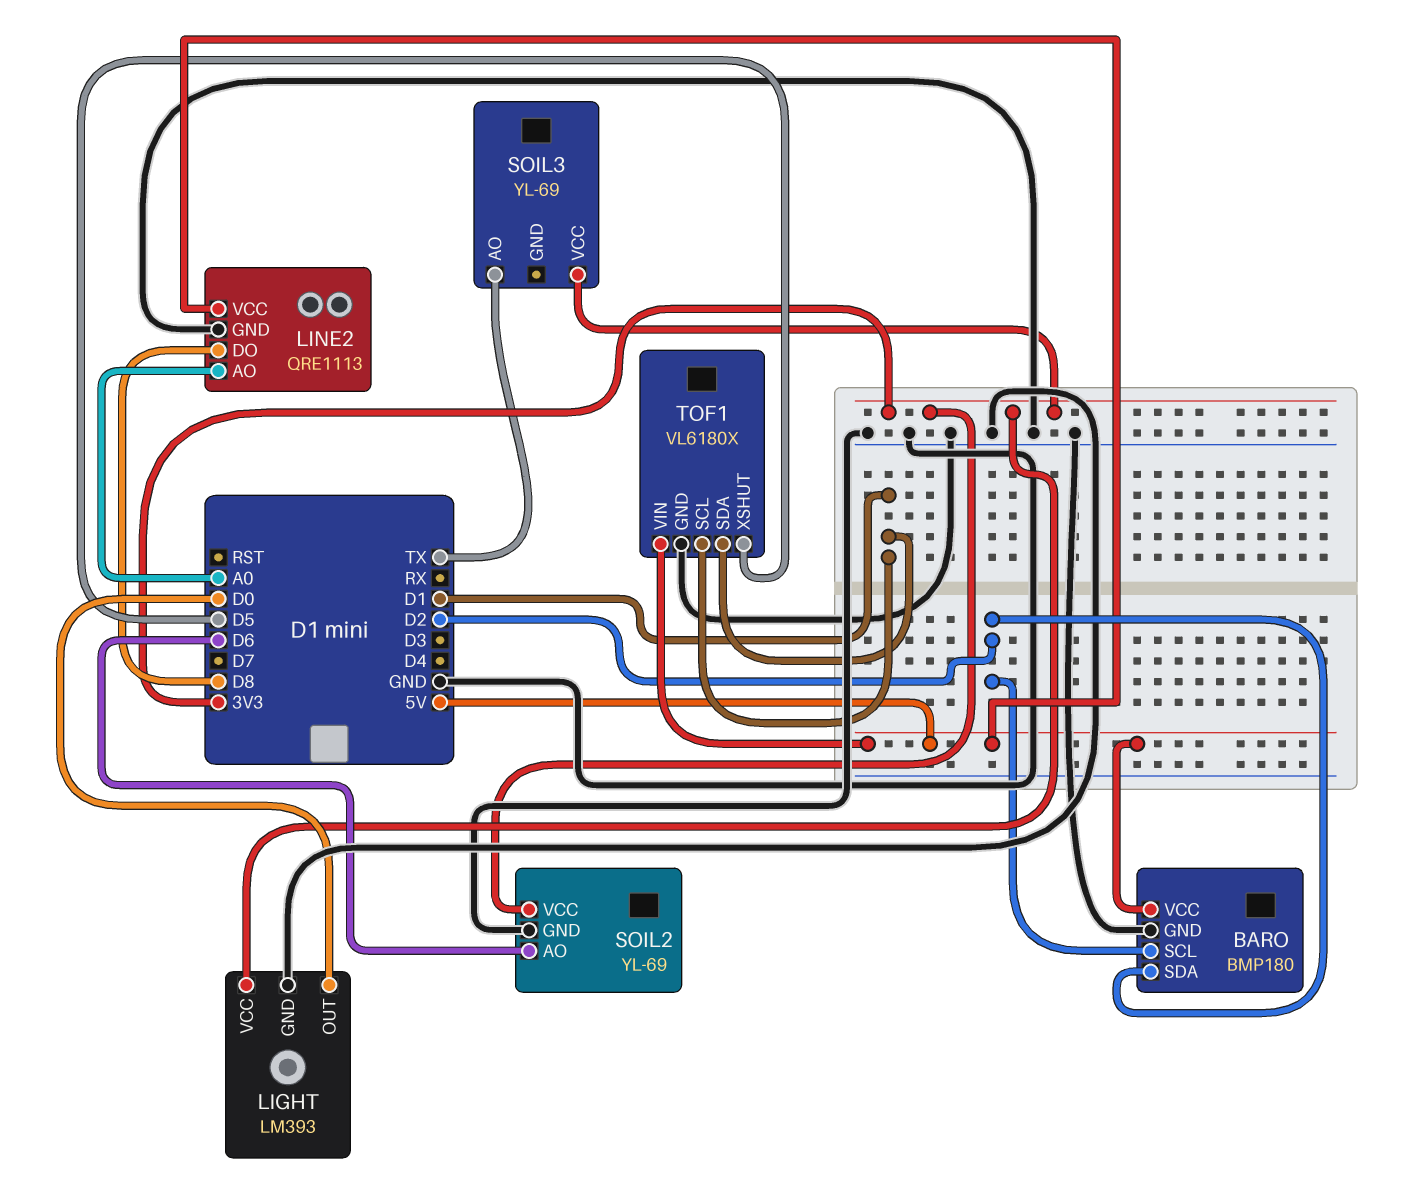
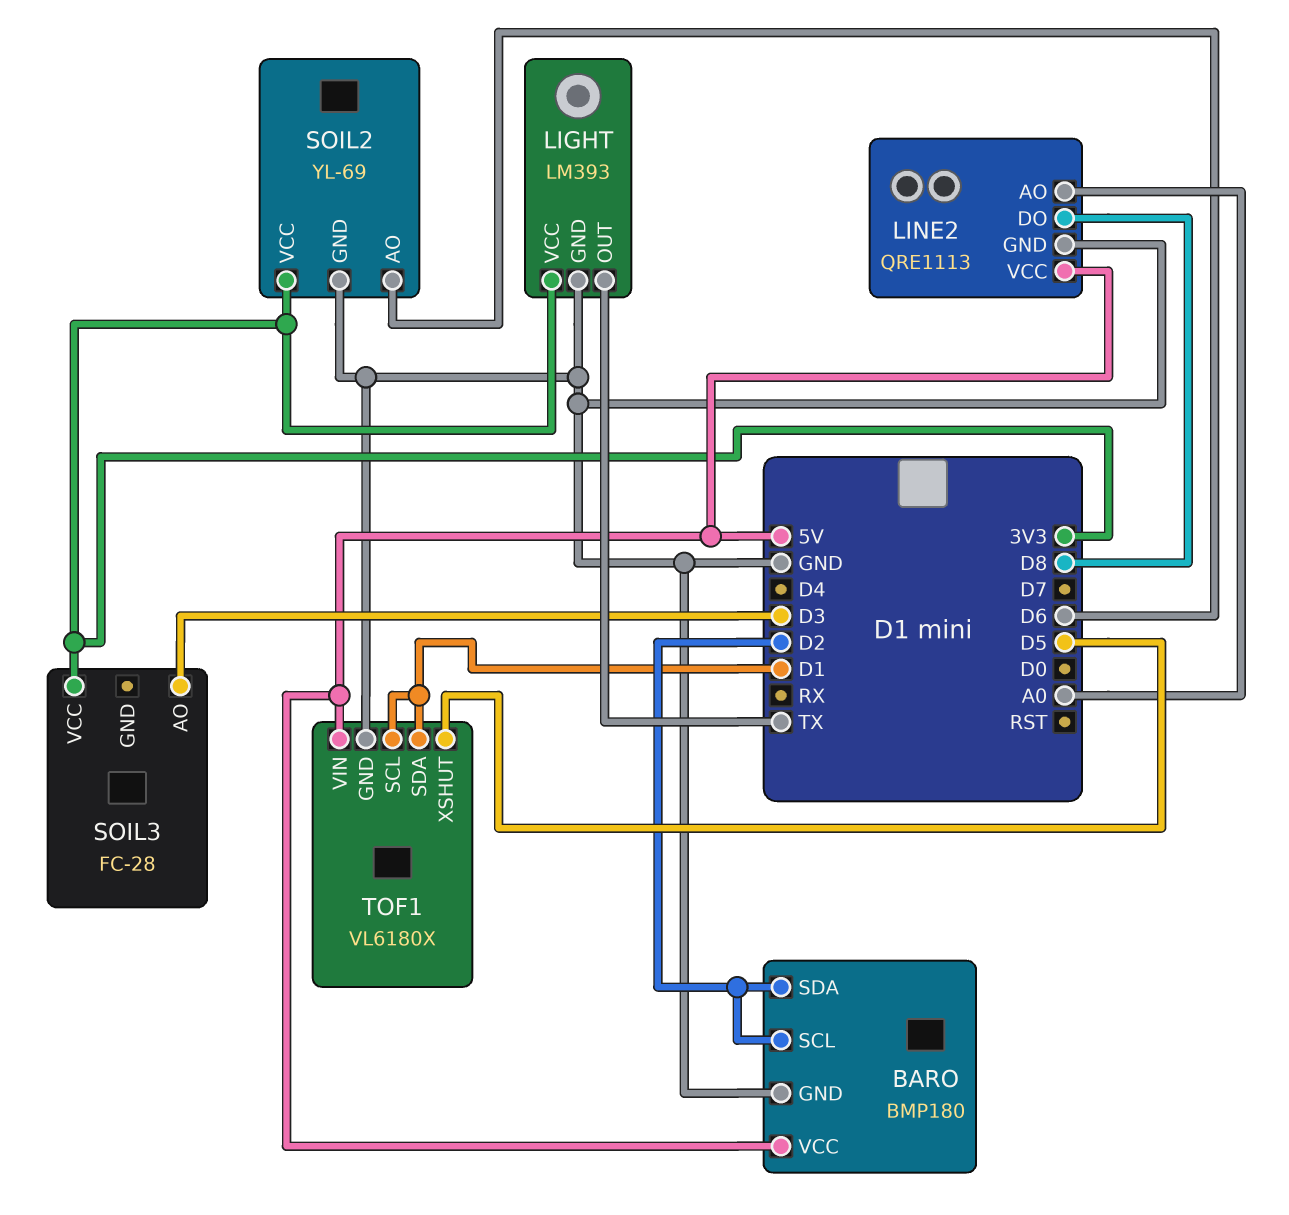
LIGHT pin OUT: D0 -> TX
SOIL3: YL-69 -> FC-28
SOIL3 pin AO: TX -> D3

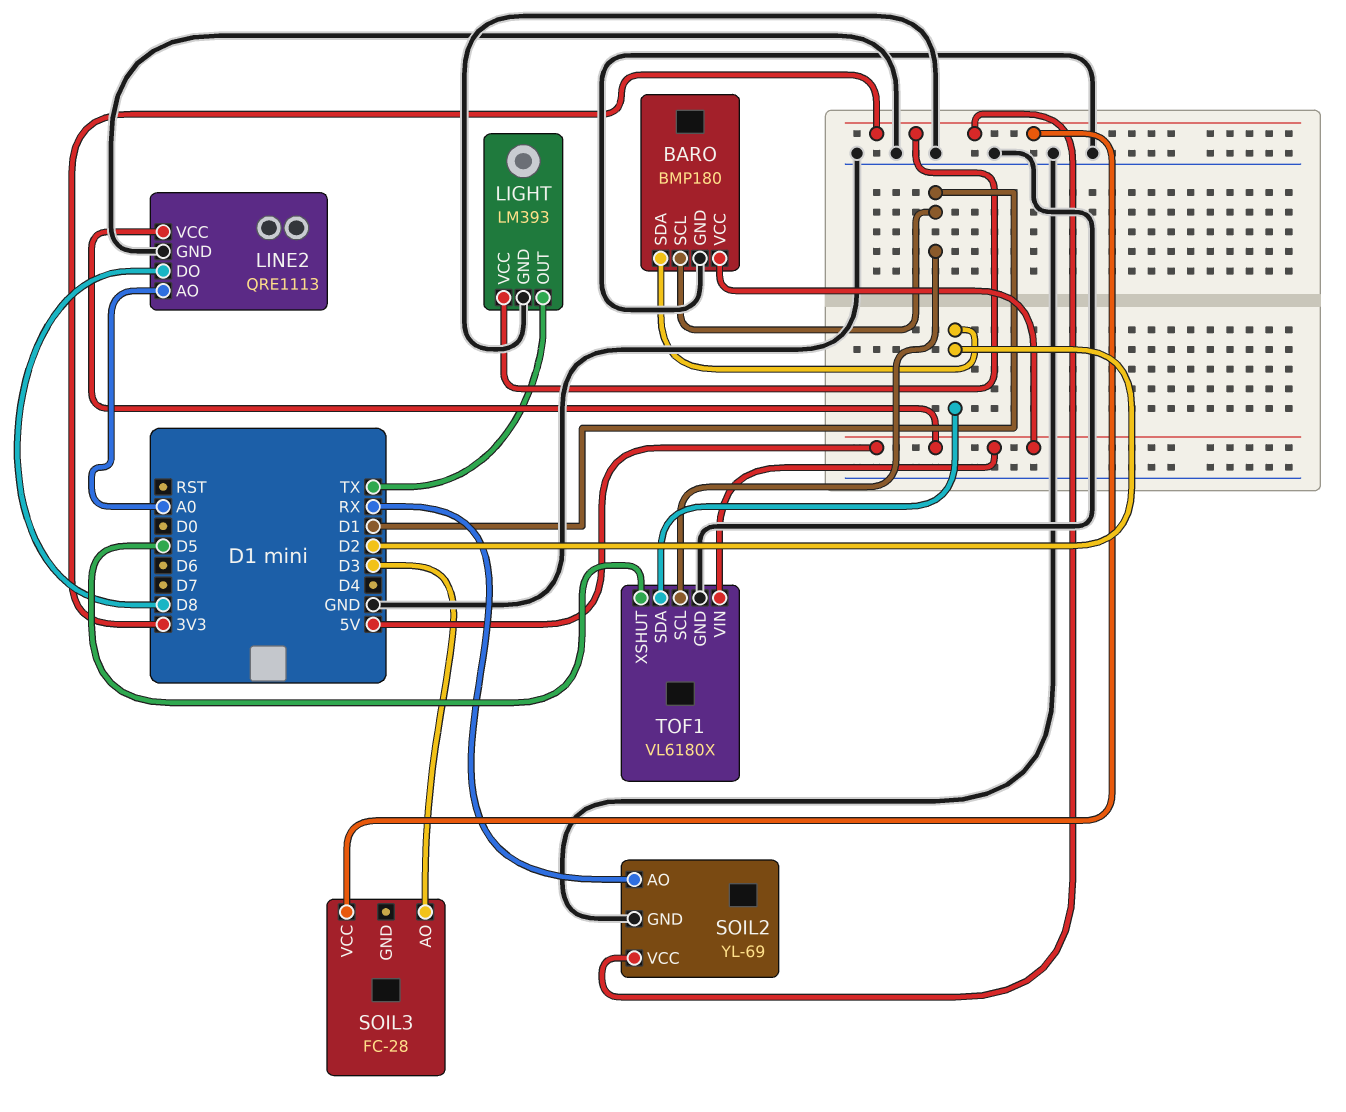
BARO pin SCL: D2 -> D1
SOIL2 pin AO: D6 -> RX
TOF1 pin SDA: D1 -> D2

